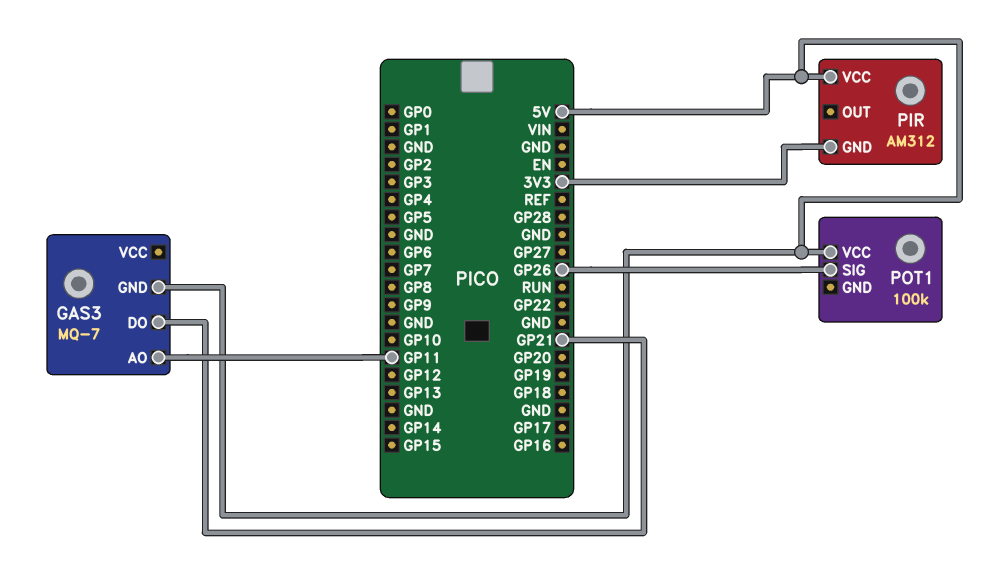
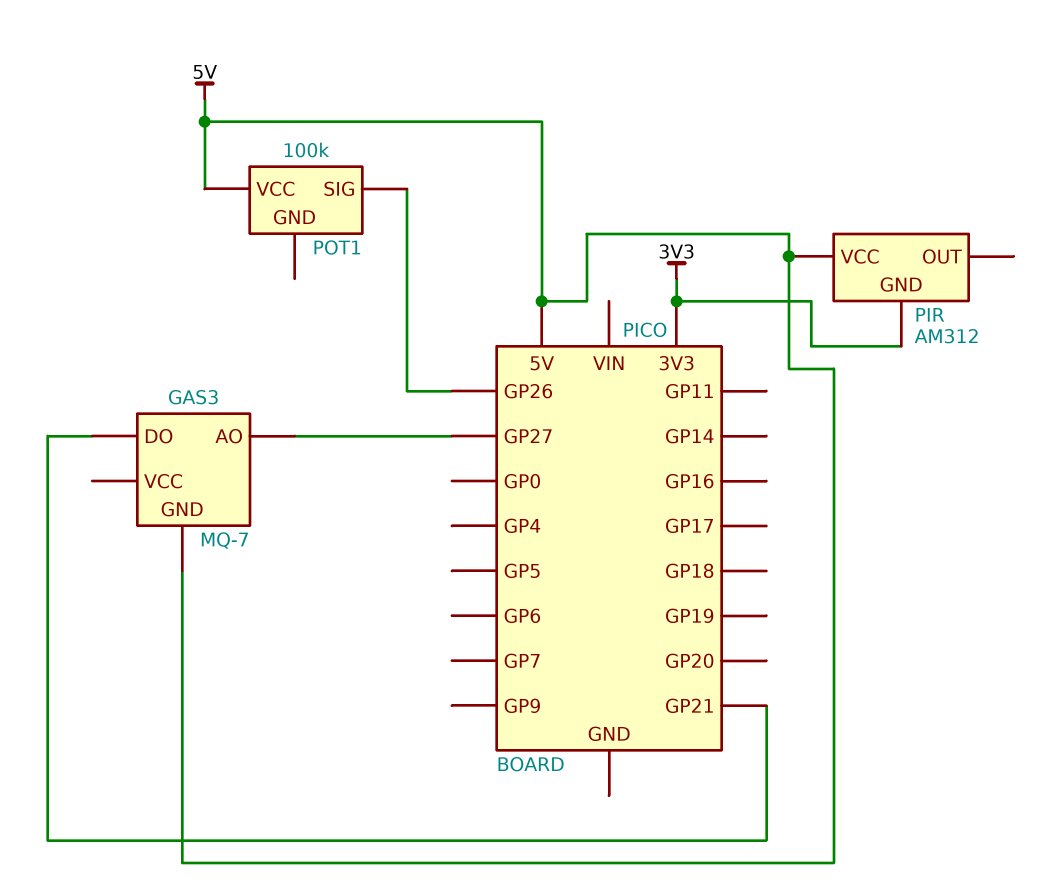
GAS3 pin AO: GP11 -> GP27

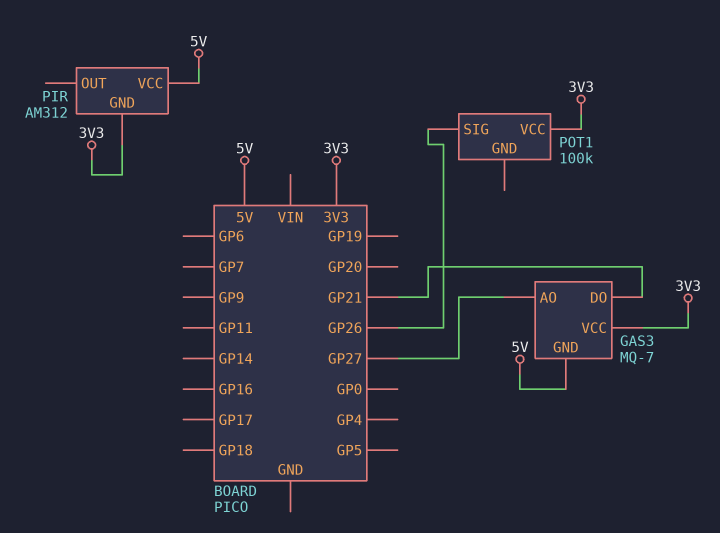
GAS3 pin VCC: none -> 3V3
POT1 pin VCC: 5V -> 3V3

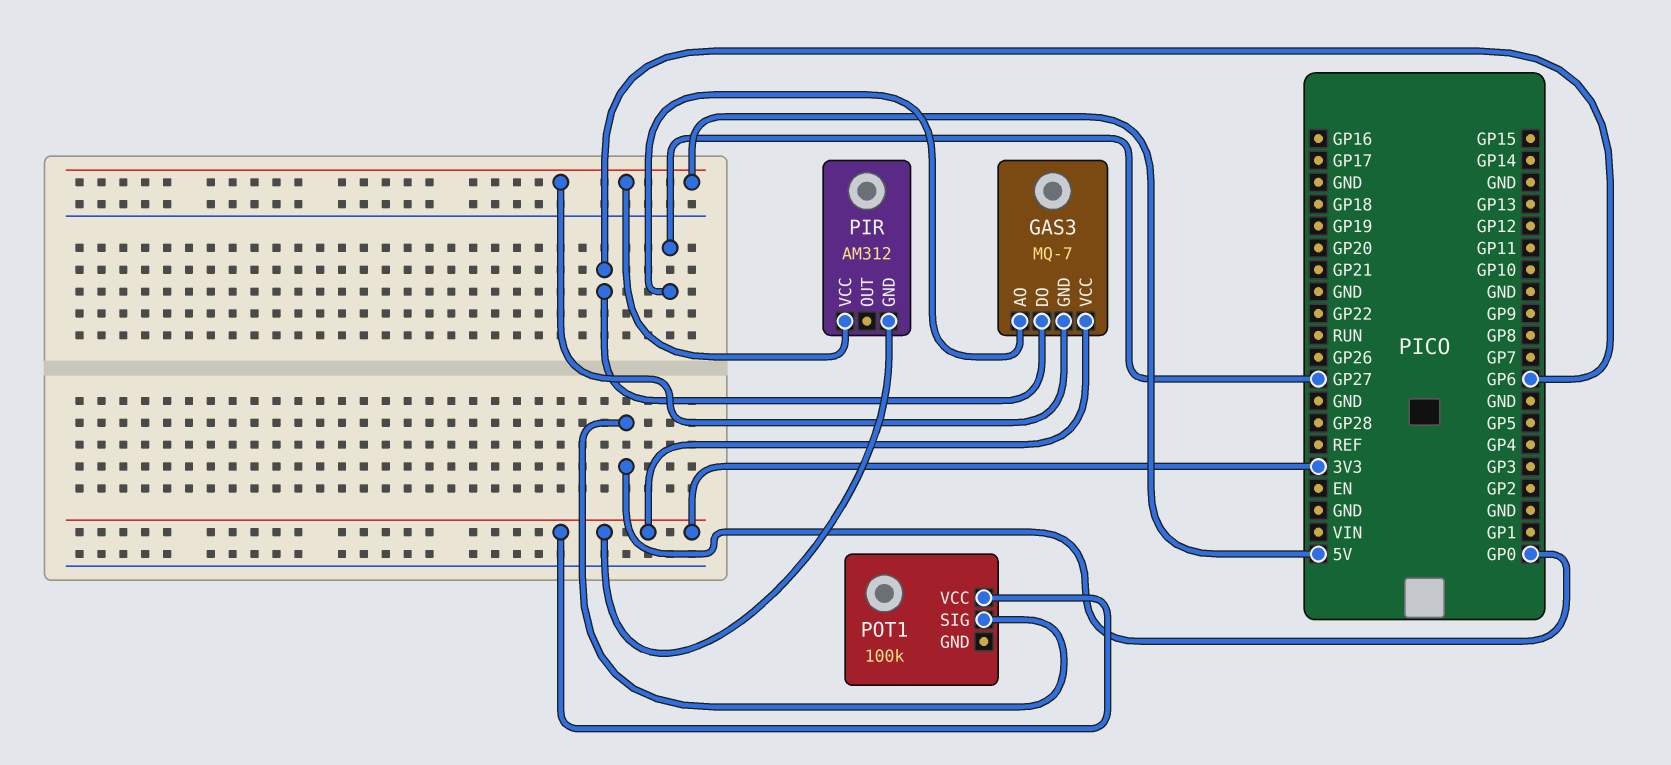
GAS3 pin DO: GP21 -> GP6
POT1 pin SIG: GP26 -> GP0

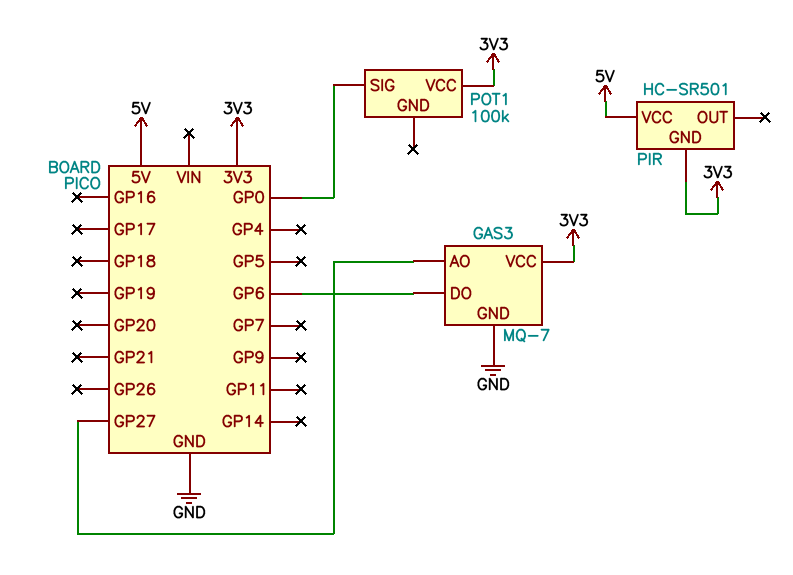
GAS3 pin GND: 5V -> GND
PIR: AM312 -> HC-SR501

